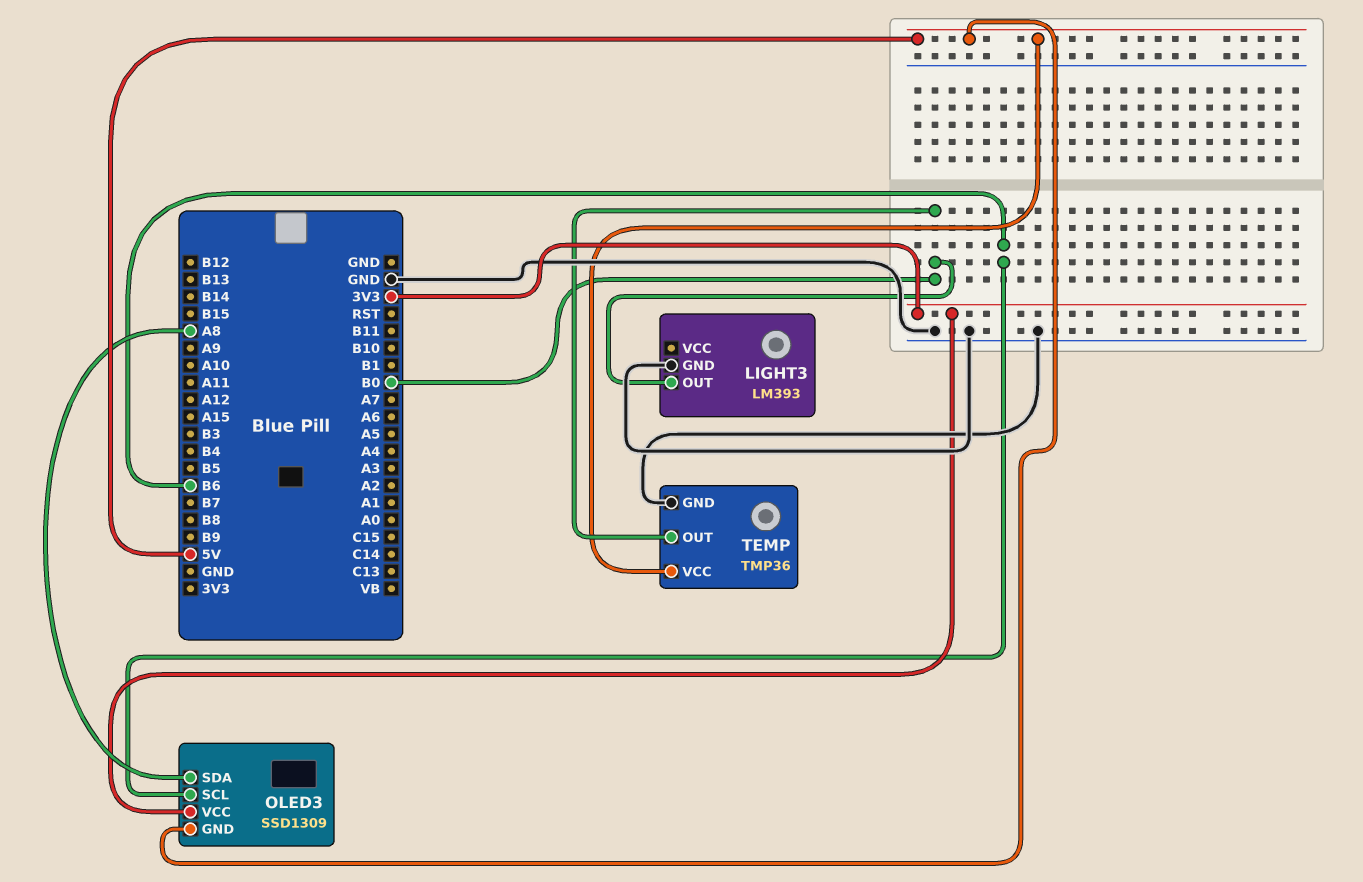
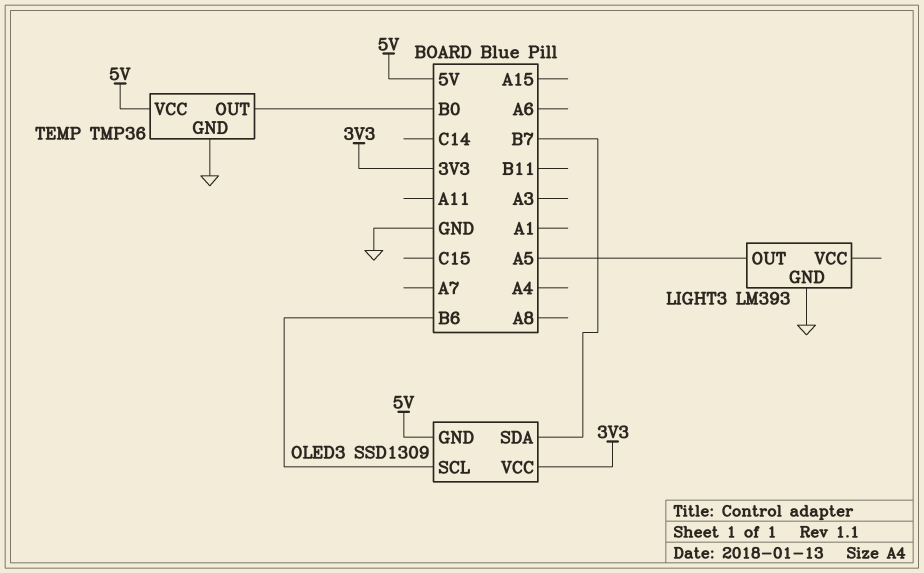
LIGHT3 pin OUT: B0 -> A5
OLED3 pin SDA: A8 -> B7

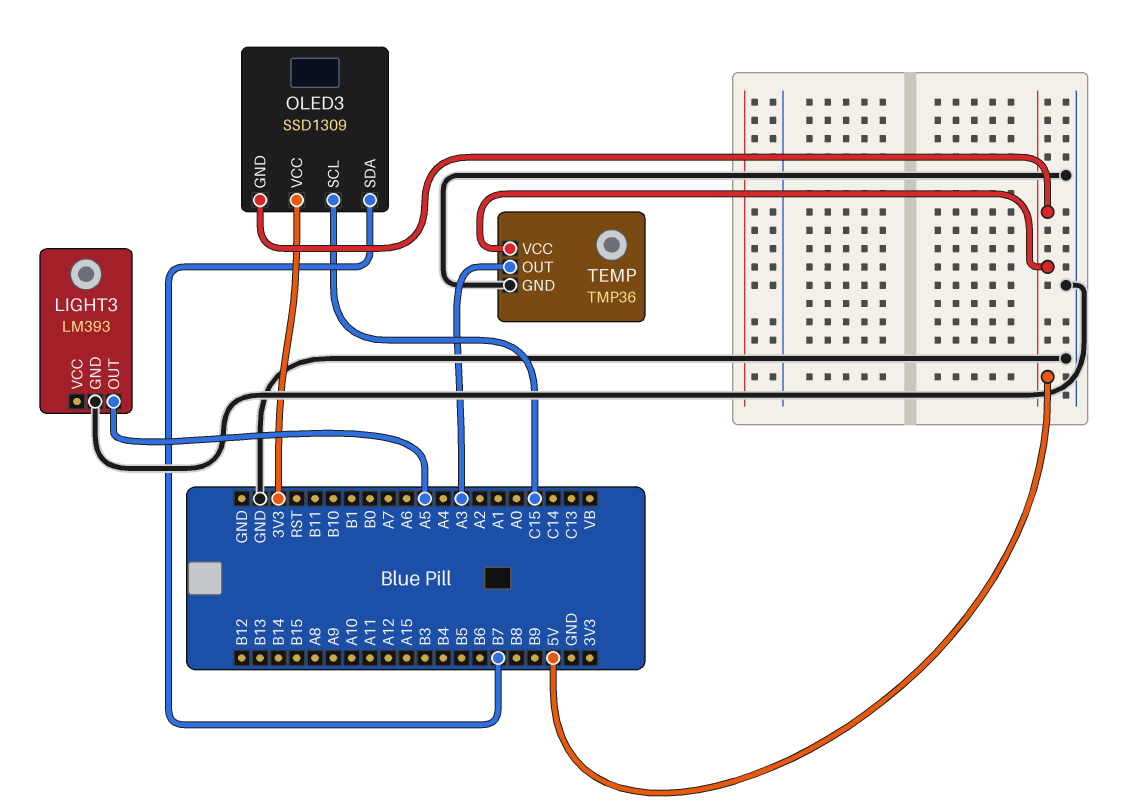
OLED3 pin SCL: B6 -> C15
TEMP pin OUT: B0 -> A3

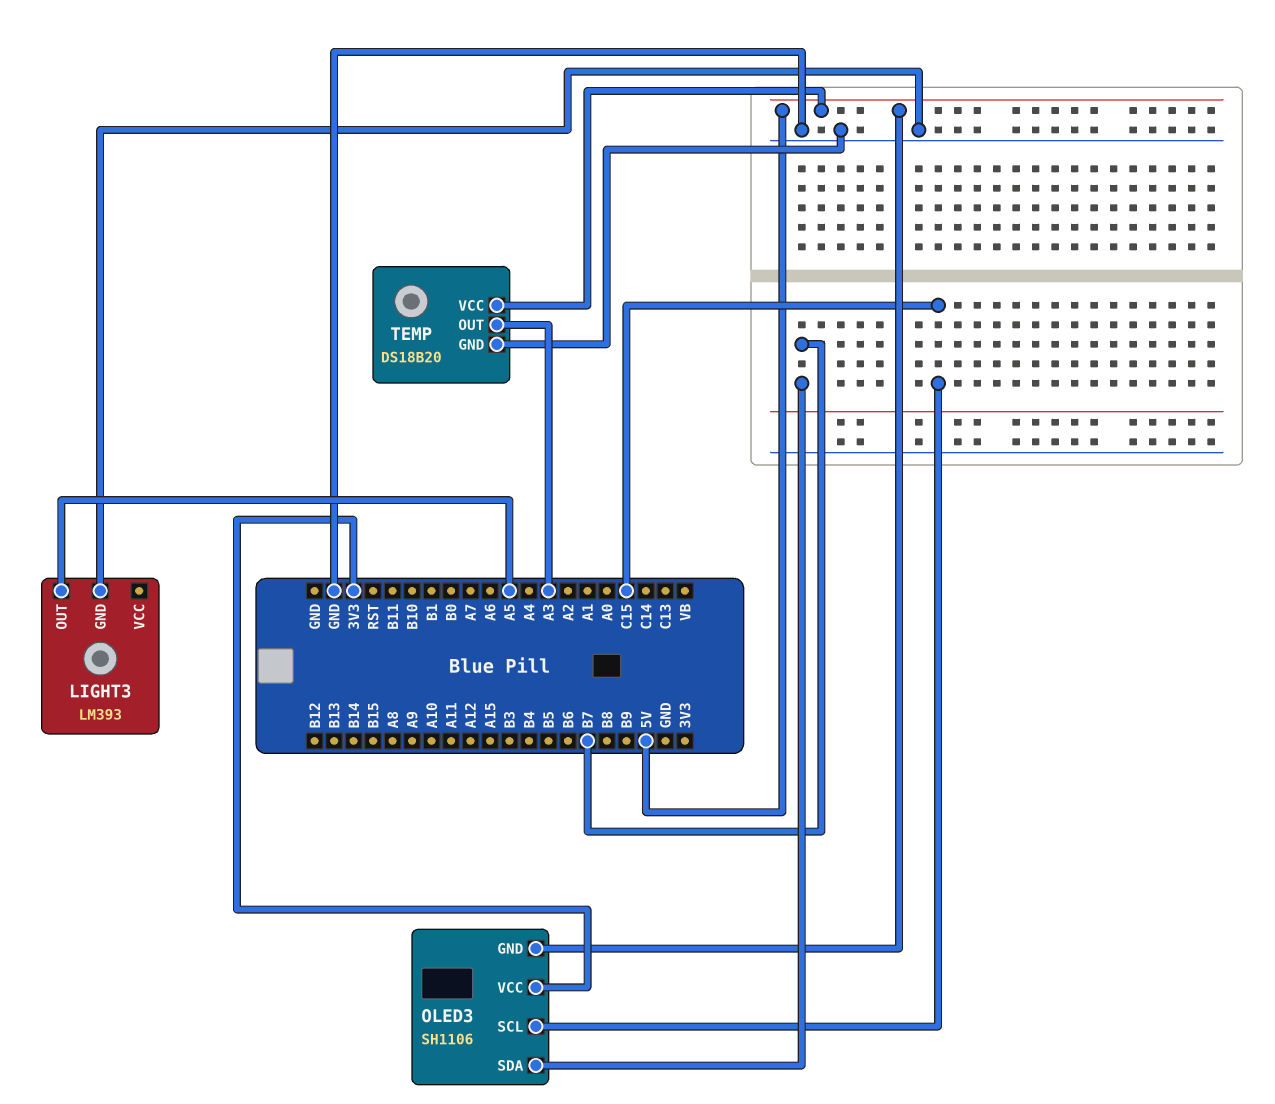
OLED3: SSD1309 -> SH1106
TEMP: TMP36 -> DS18B20

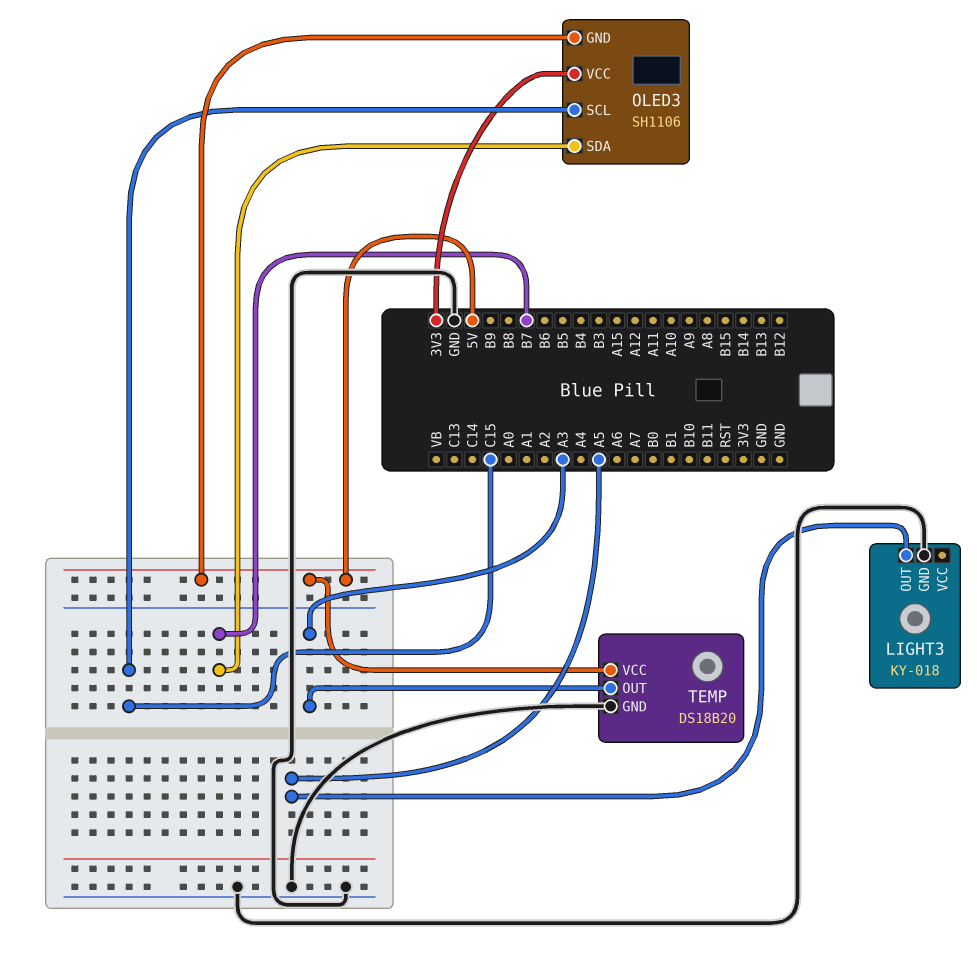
LIGHT3: LM393 -> KY-018

